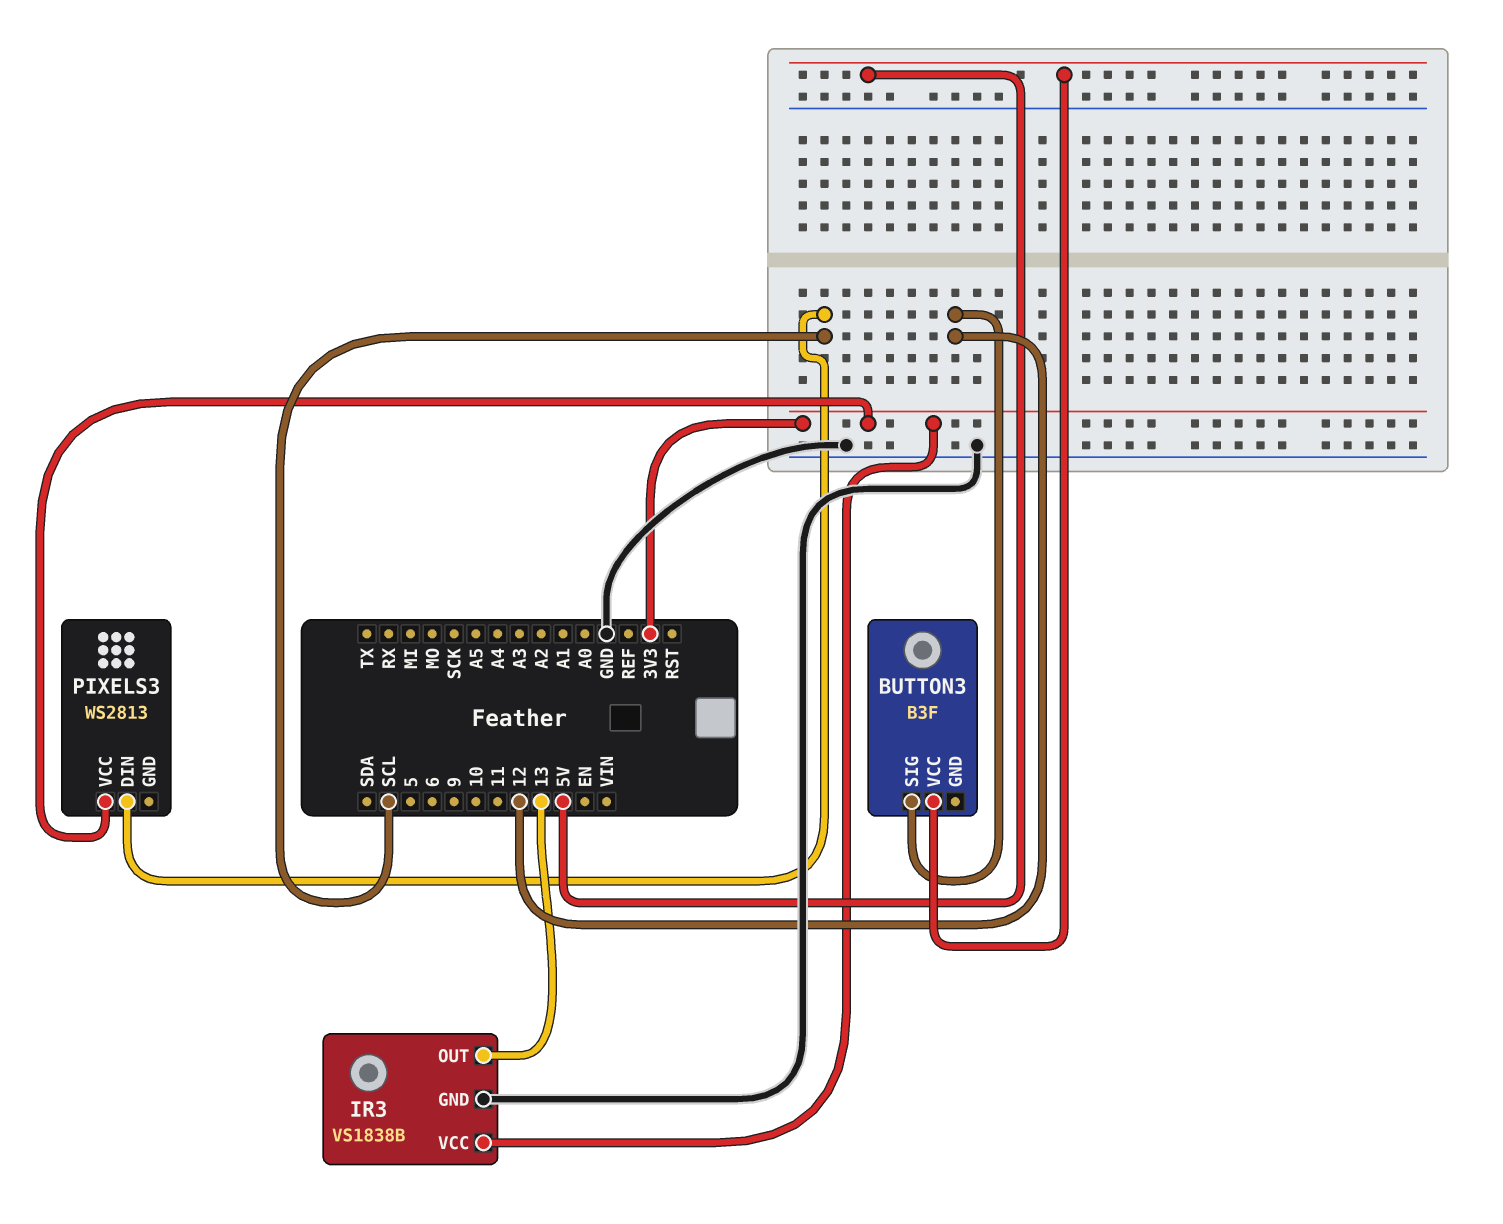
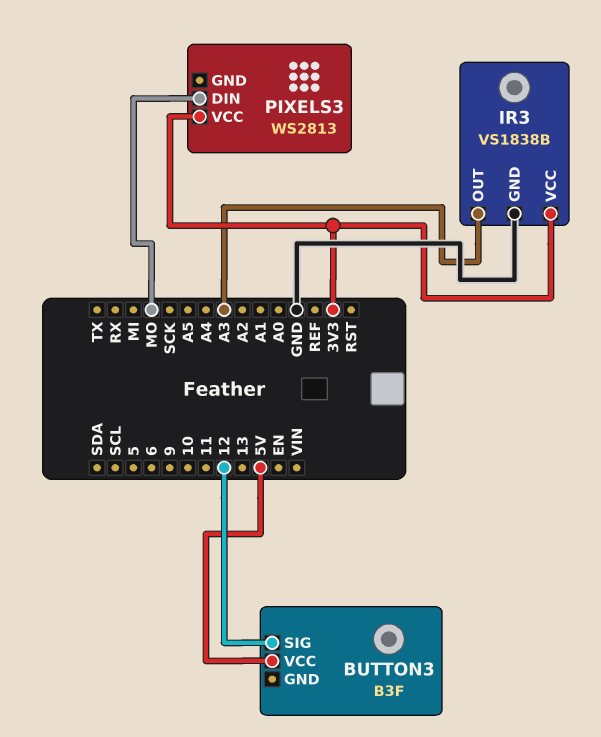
IR3 pin OUT: 13 -> A3
PIXELS3 pin DIN: SCL -> MO

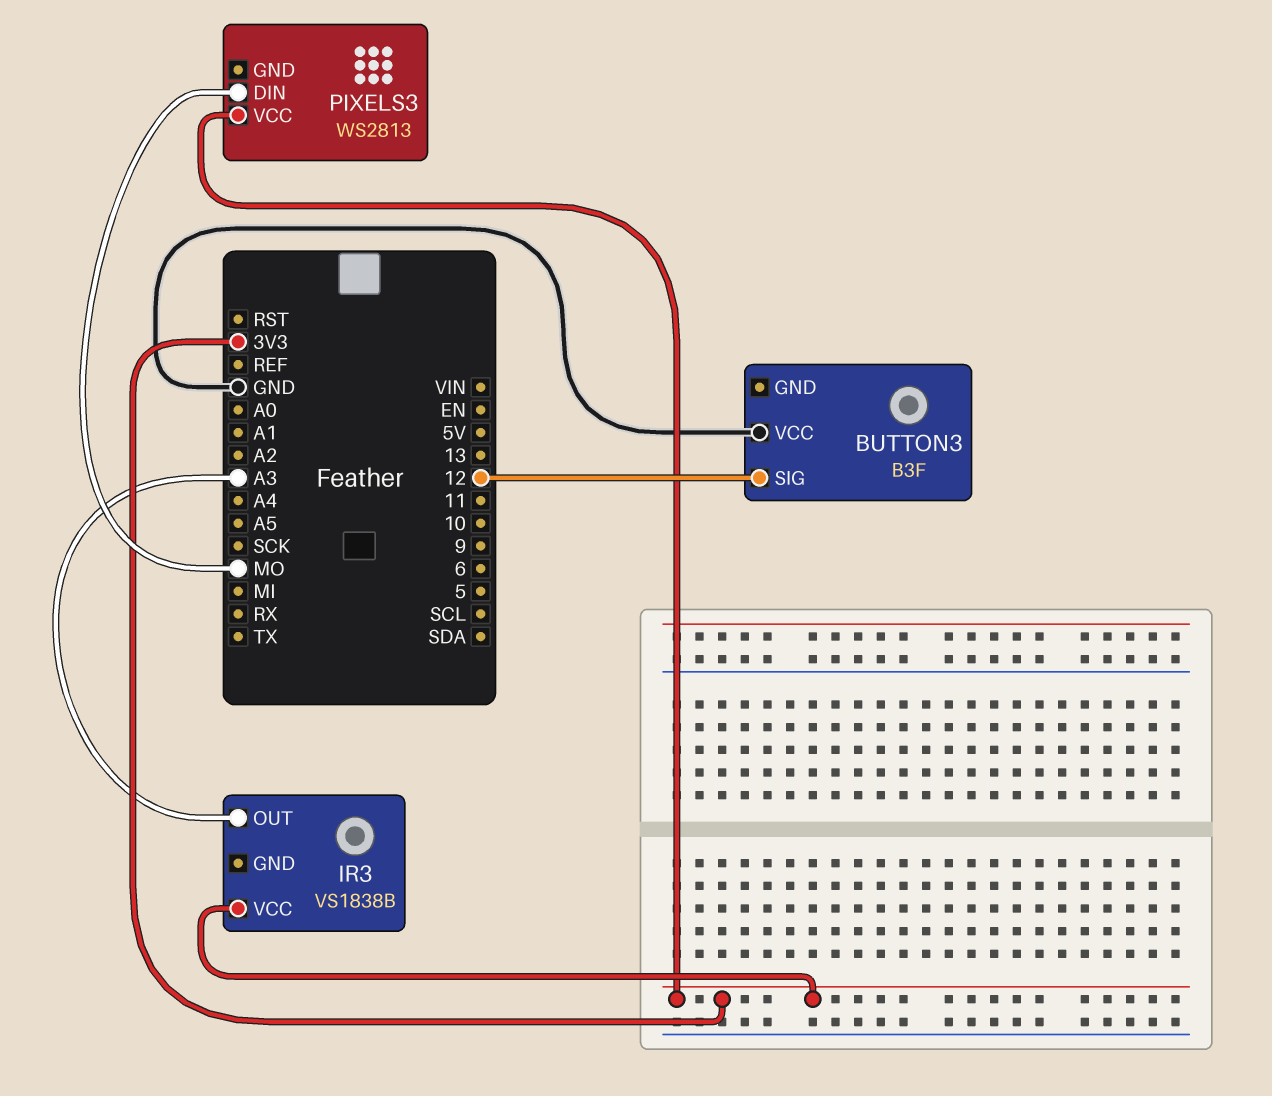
BUTTON3 pin VCC: 5V -> GND
IR3 pin GND: GND -> none

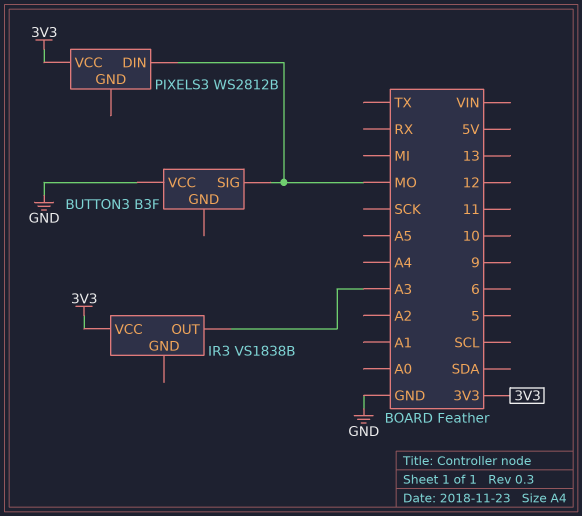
BUTTON3 pin SIG: 12 -> MO
PIXELS3: WS2813 -> WS2812B

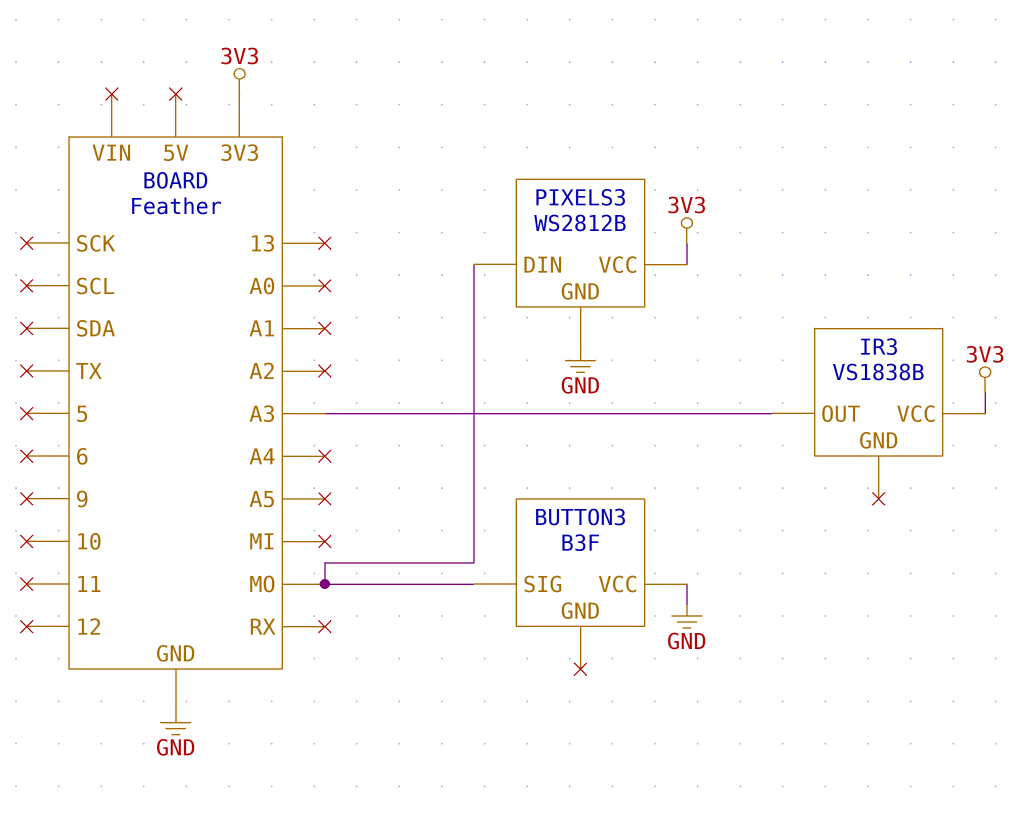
PIXELS3 pin GND: none -> GND

